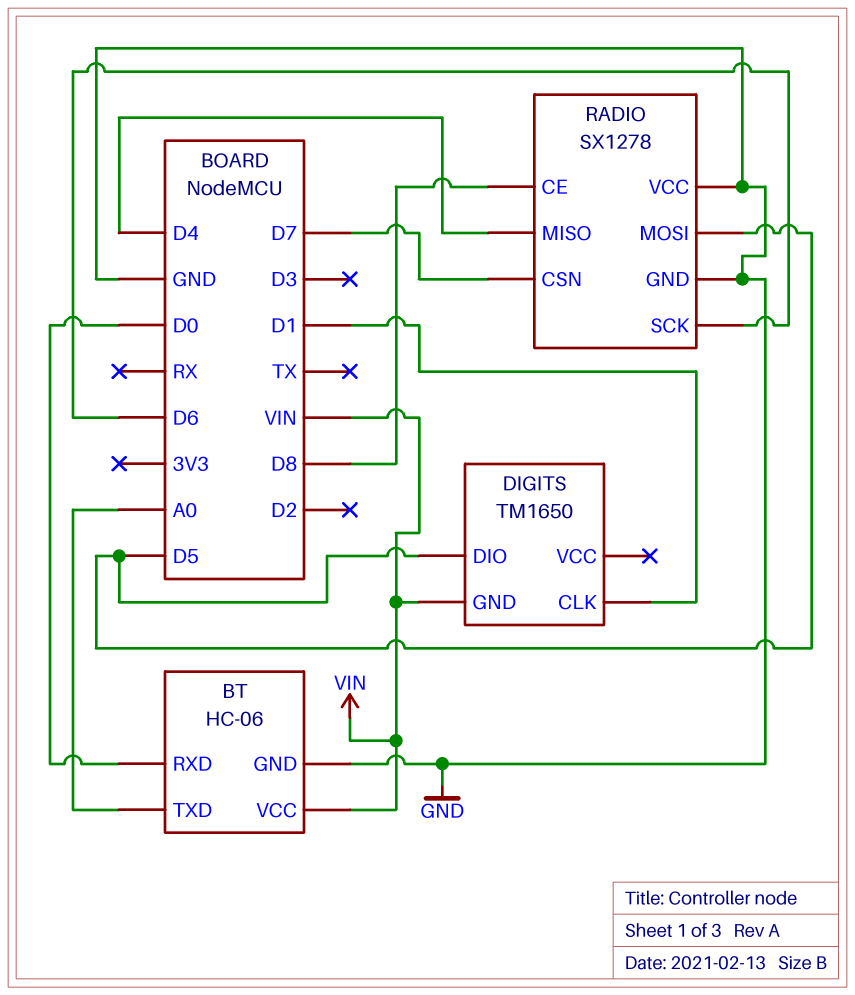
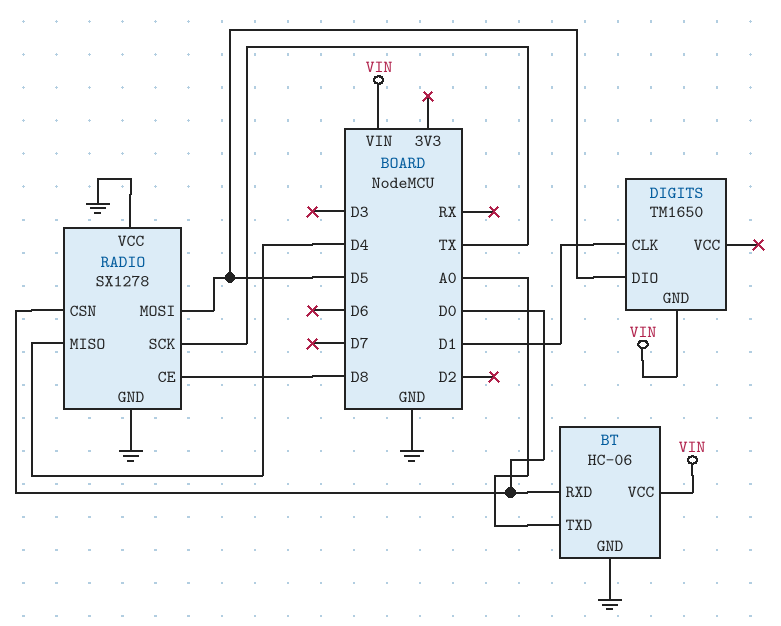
RADIO pin CSN: D7 -> D0
RADIO pin SCK: D6 -> TX

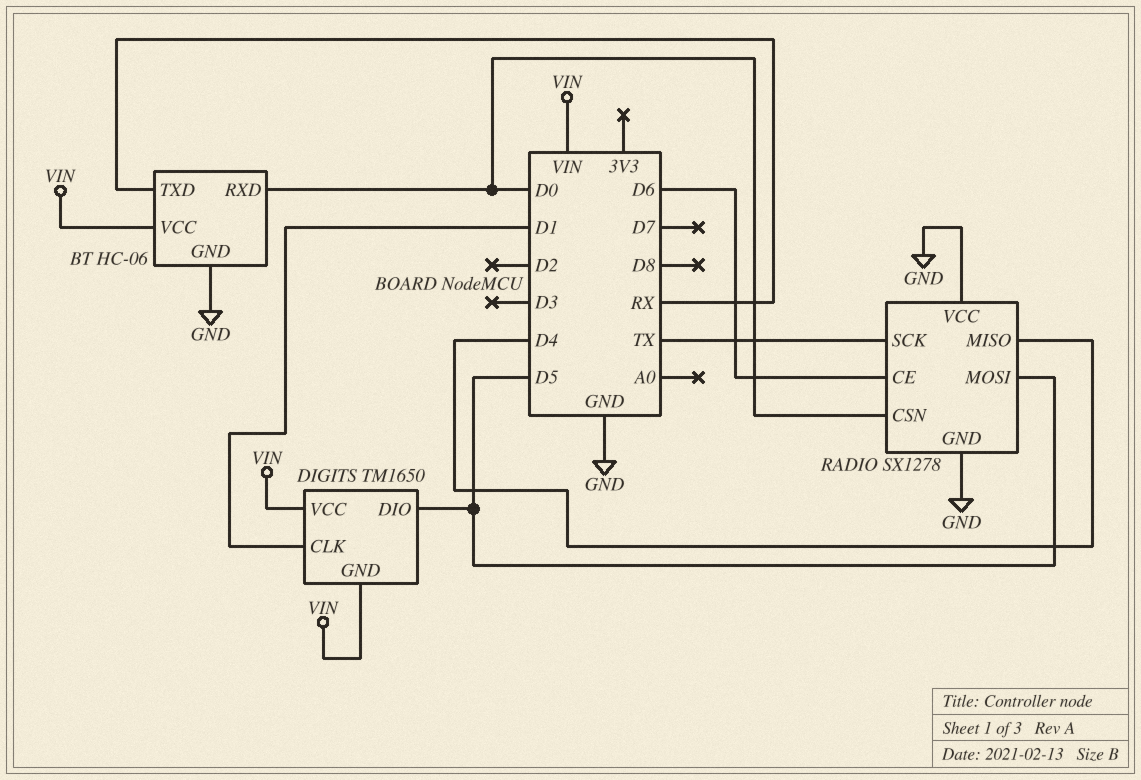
BT pin TXD: A0 -> RX
DIGITS pin VCC: none -> VIN
RADIO pin CE: D8 -> D6

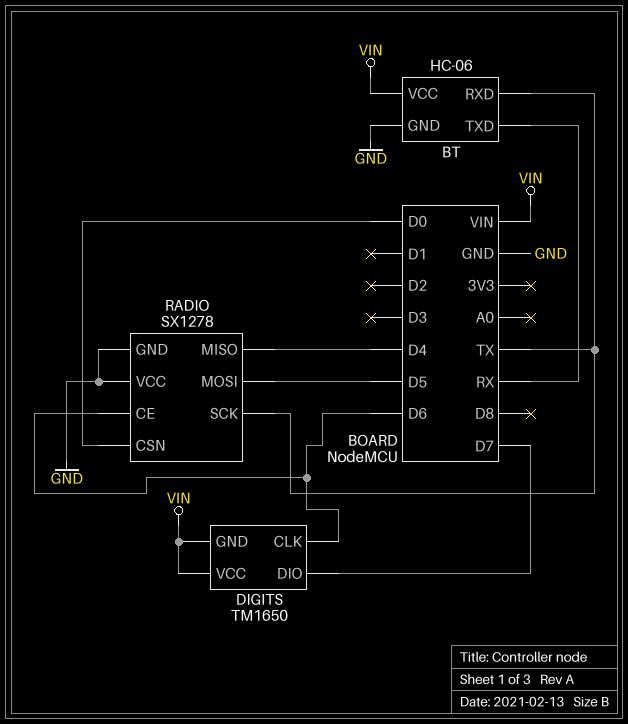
BT pin RXD: D0 -> TX
DIGITS pin CLK: D1 -> D6
DIGITS pin DIO: D5 -> D7

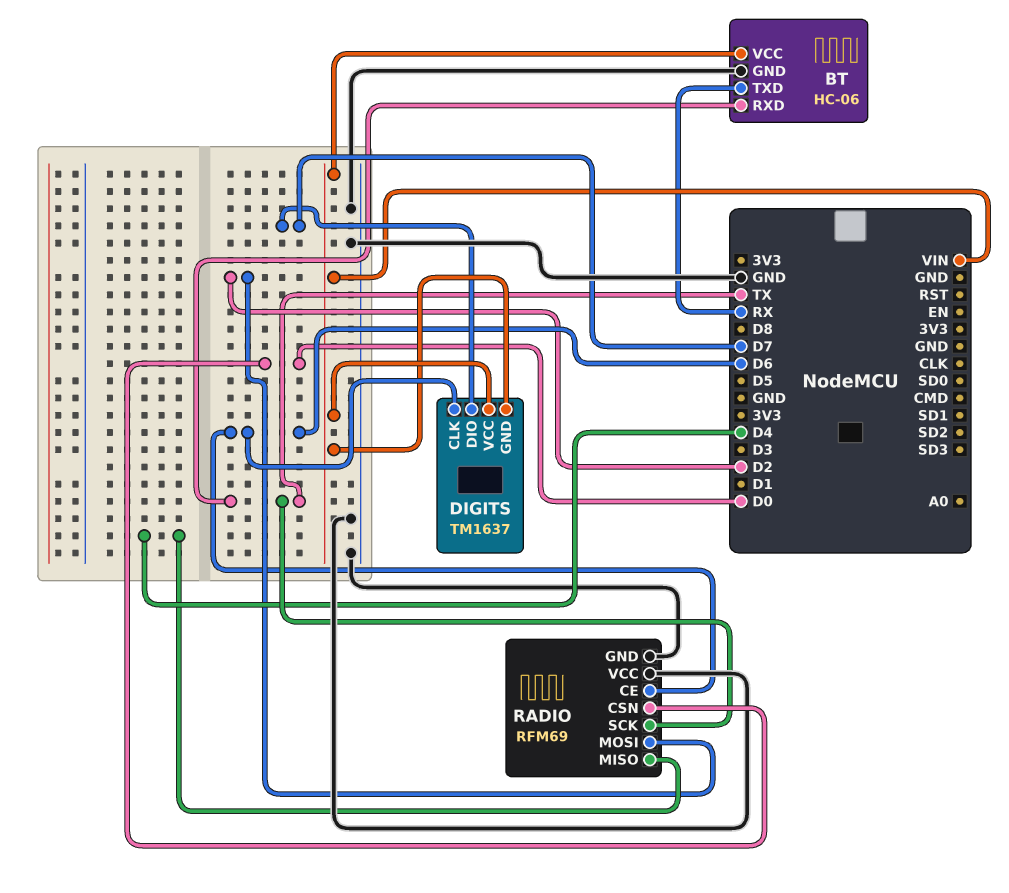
DIGITS: TM1650 -> TM1637
RADIO: SX1278 -> RFM69
RADIO pin MOSI: D5 -> D2

